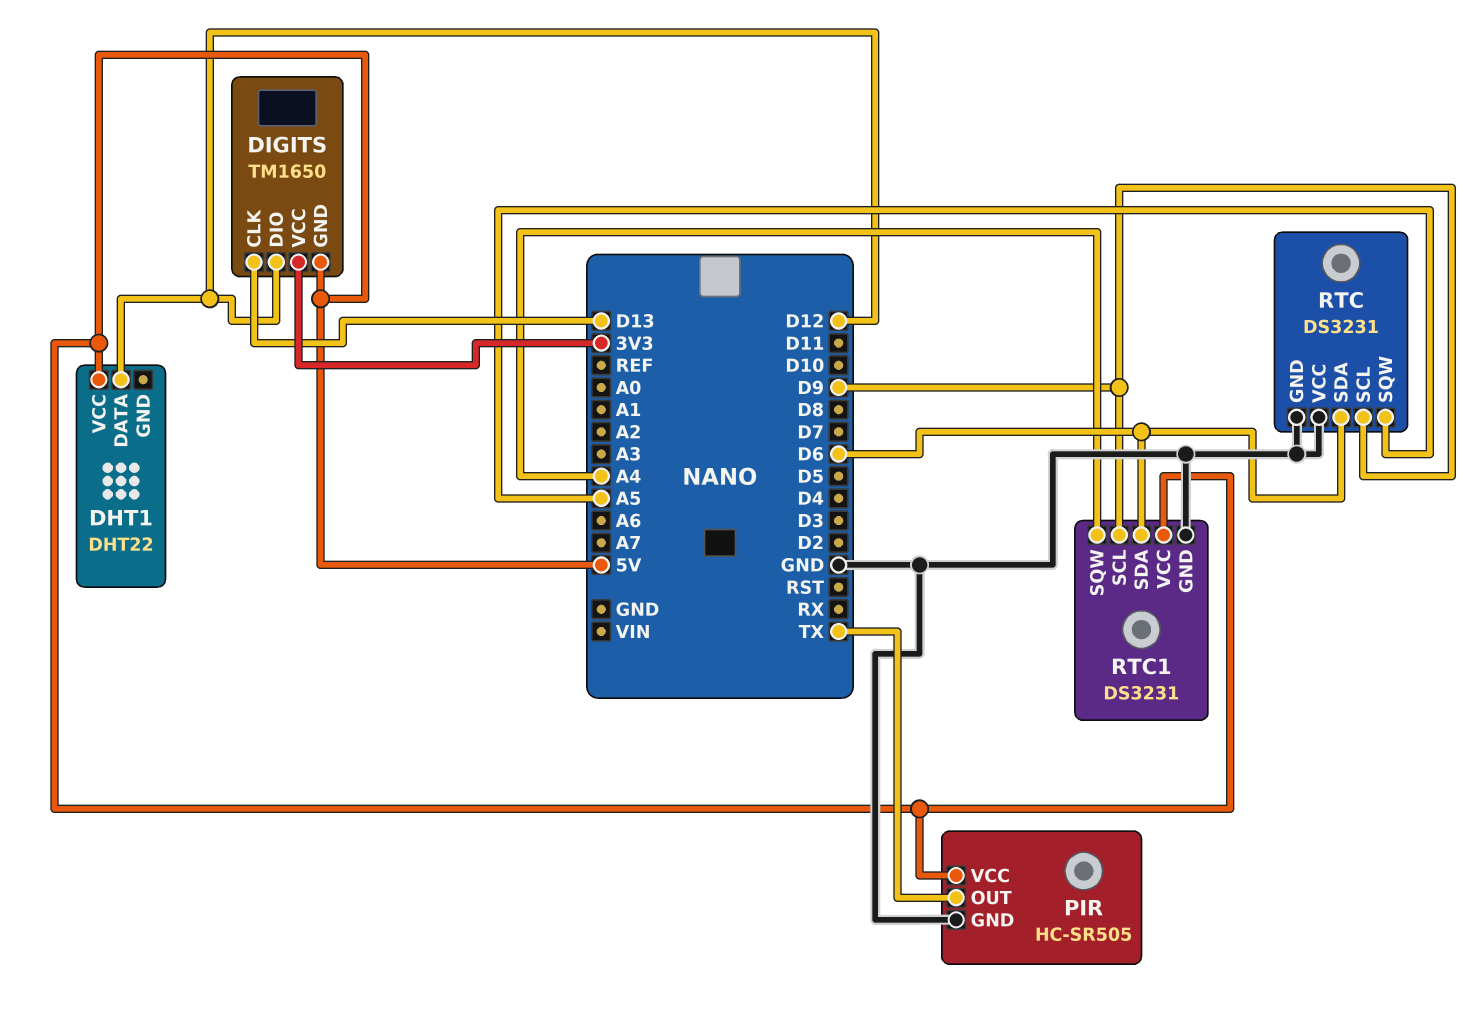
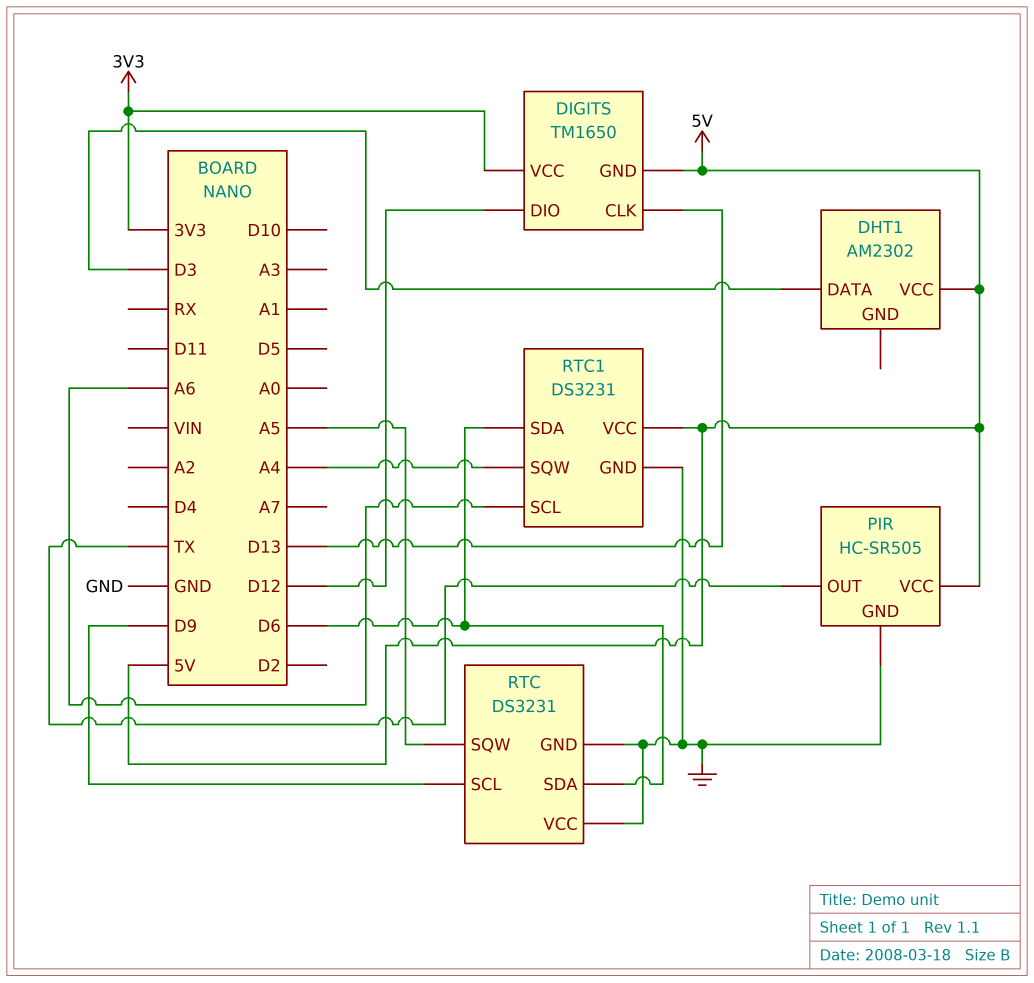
DHT1: DHT22 -> AM2302
DHT1 pin DATA: D12 -> D3
RTC1 pin SCL: D9 -> A6

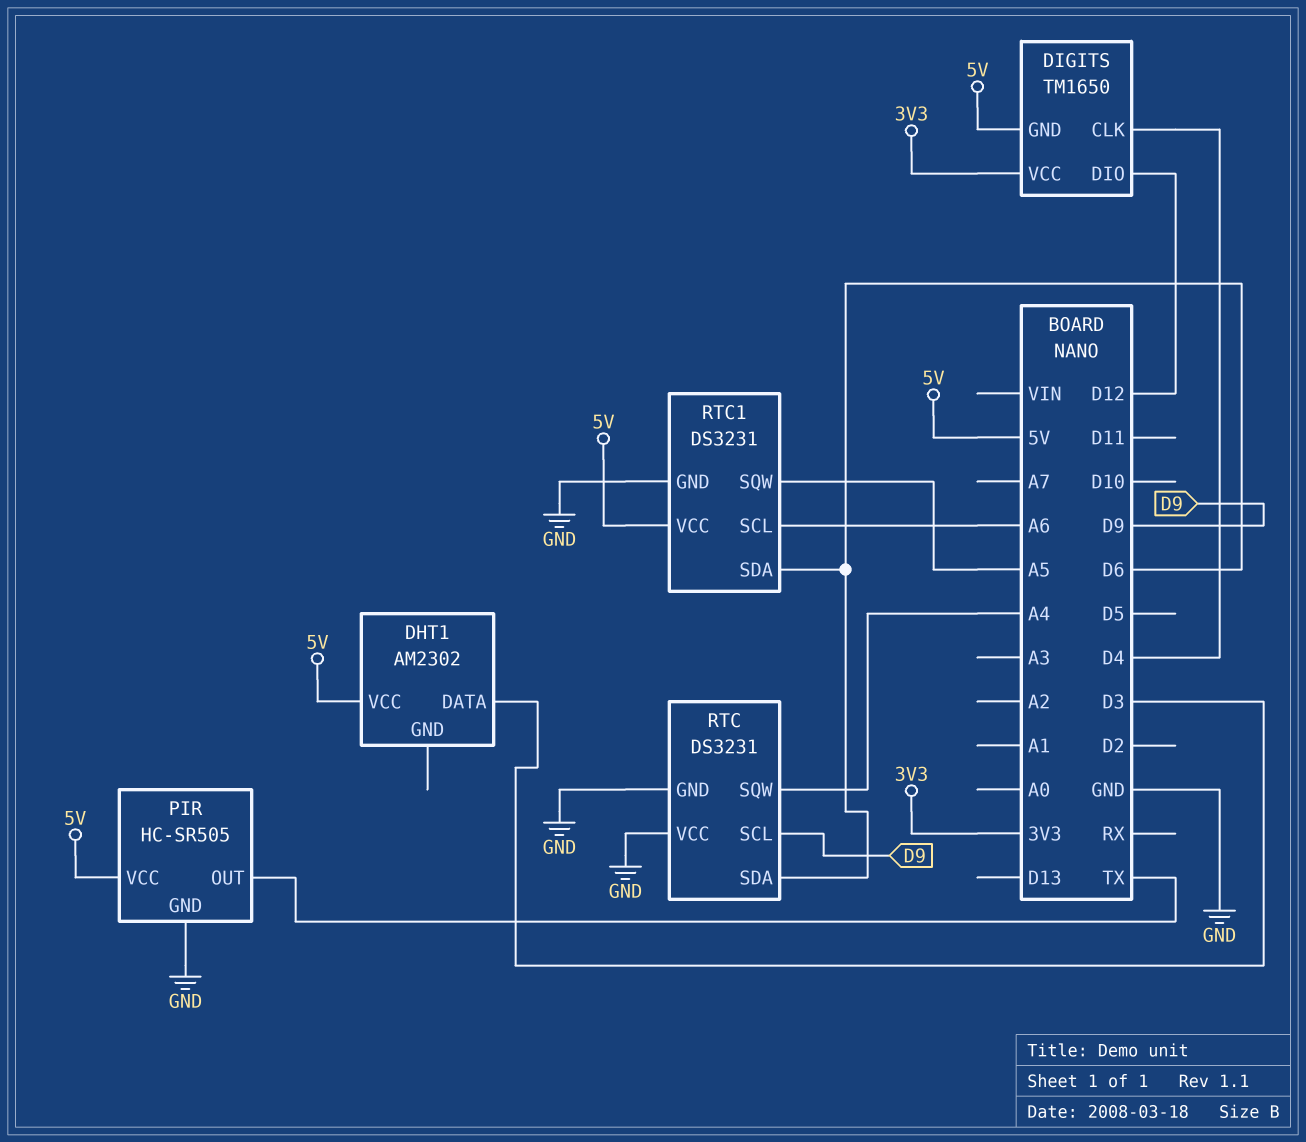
DIGITS pin CLK: D13 -> D4
RTC pin SQW: A5 -> A4
RTC1 pin SQW: A4 -> A5

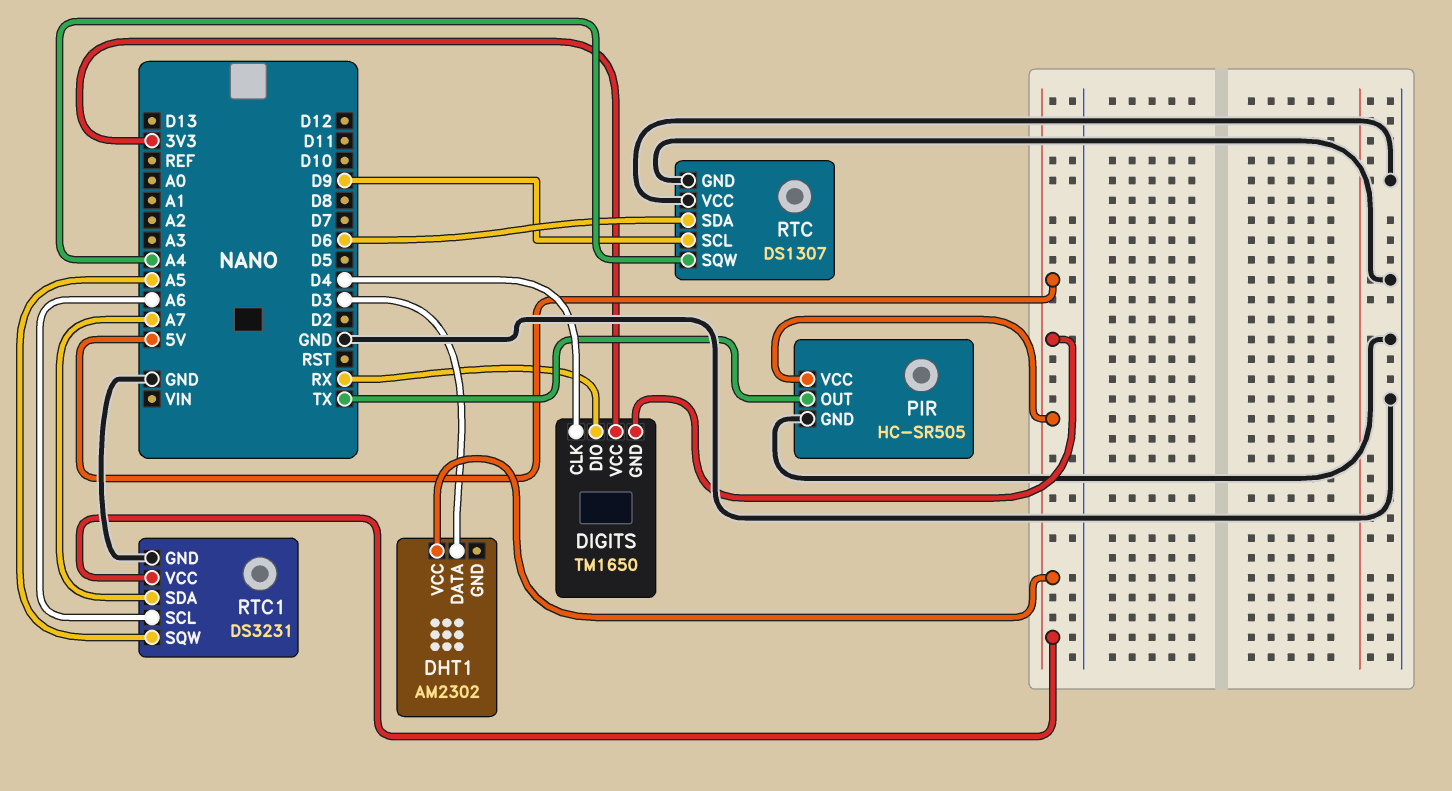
DIGITS pin DIO: D12 -> RX
RTC: DS3231 -> DS1307
RTC1 pin SDA: D6 -> A7

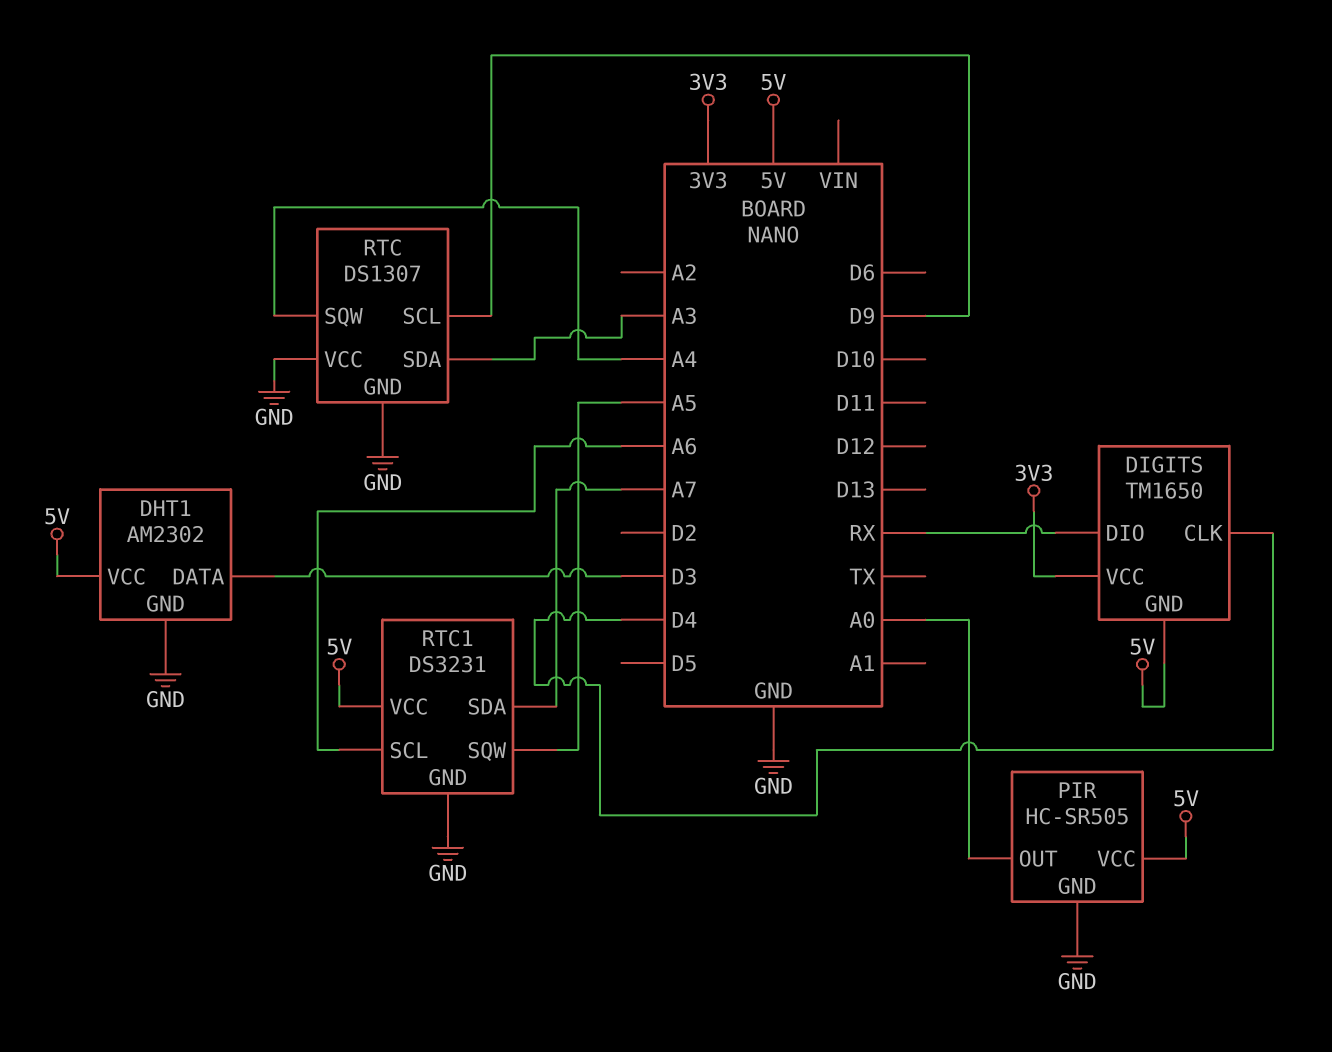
DHT1 pin GND: none -> GND
PIR pin OUT: TX -> A0
RTC pin SDA: D6 -> A3

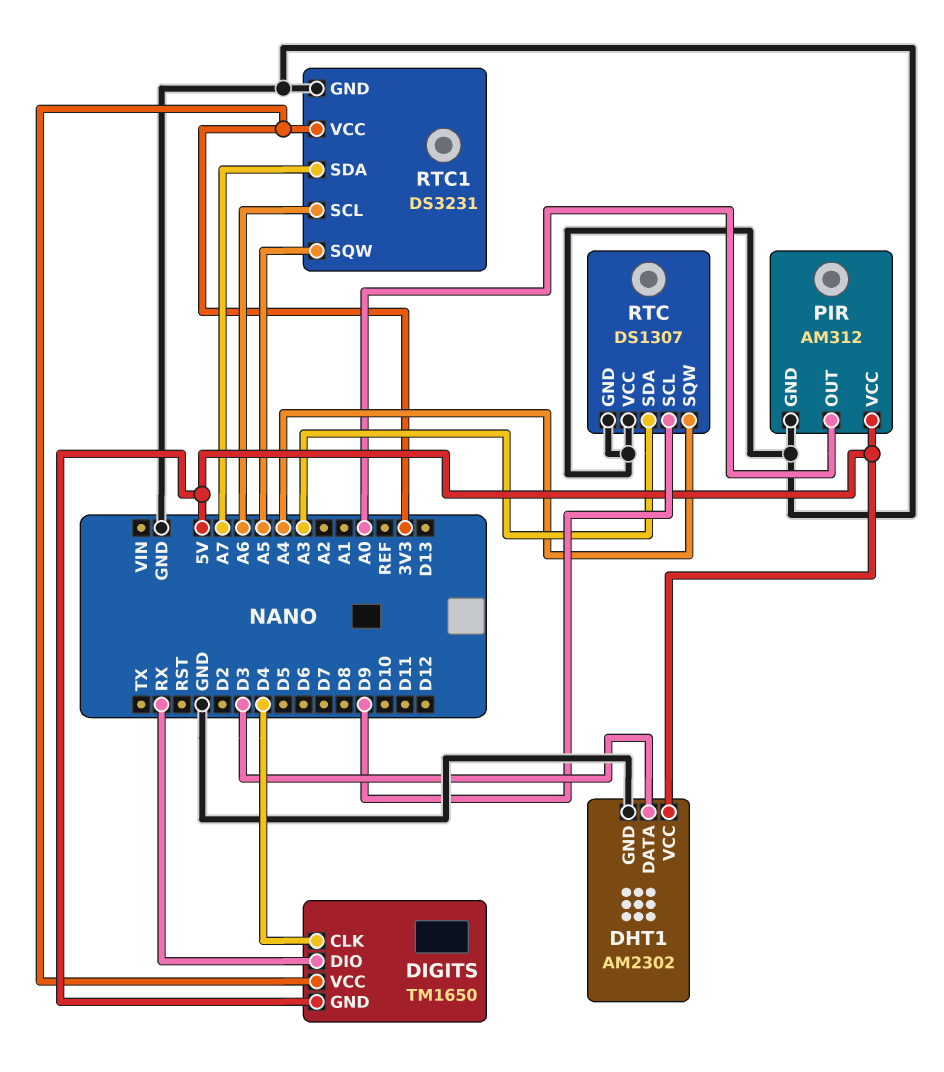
PIR: HC-SR505 -> AM312
RTC1 pin VCC: 5V -> 3V3

